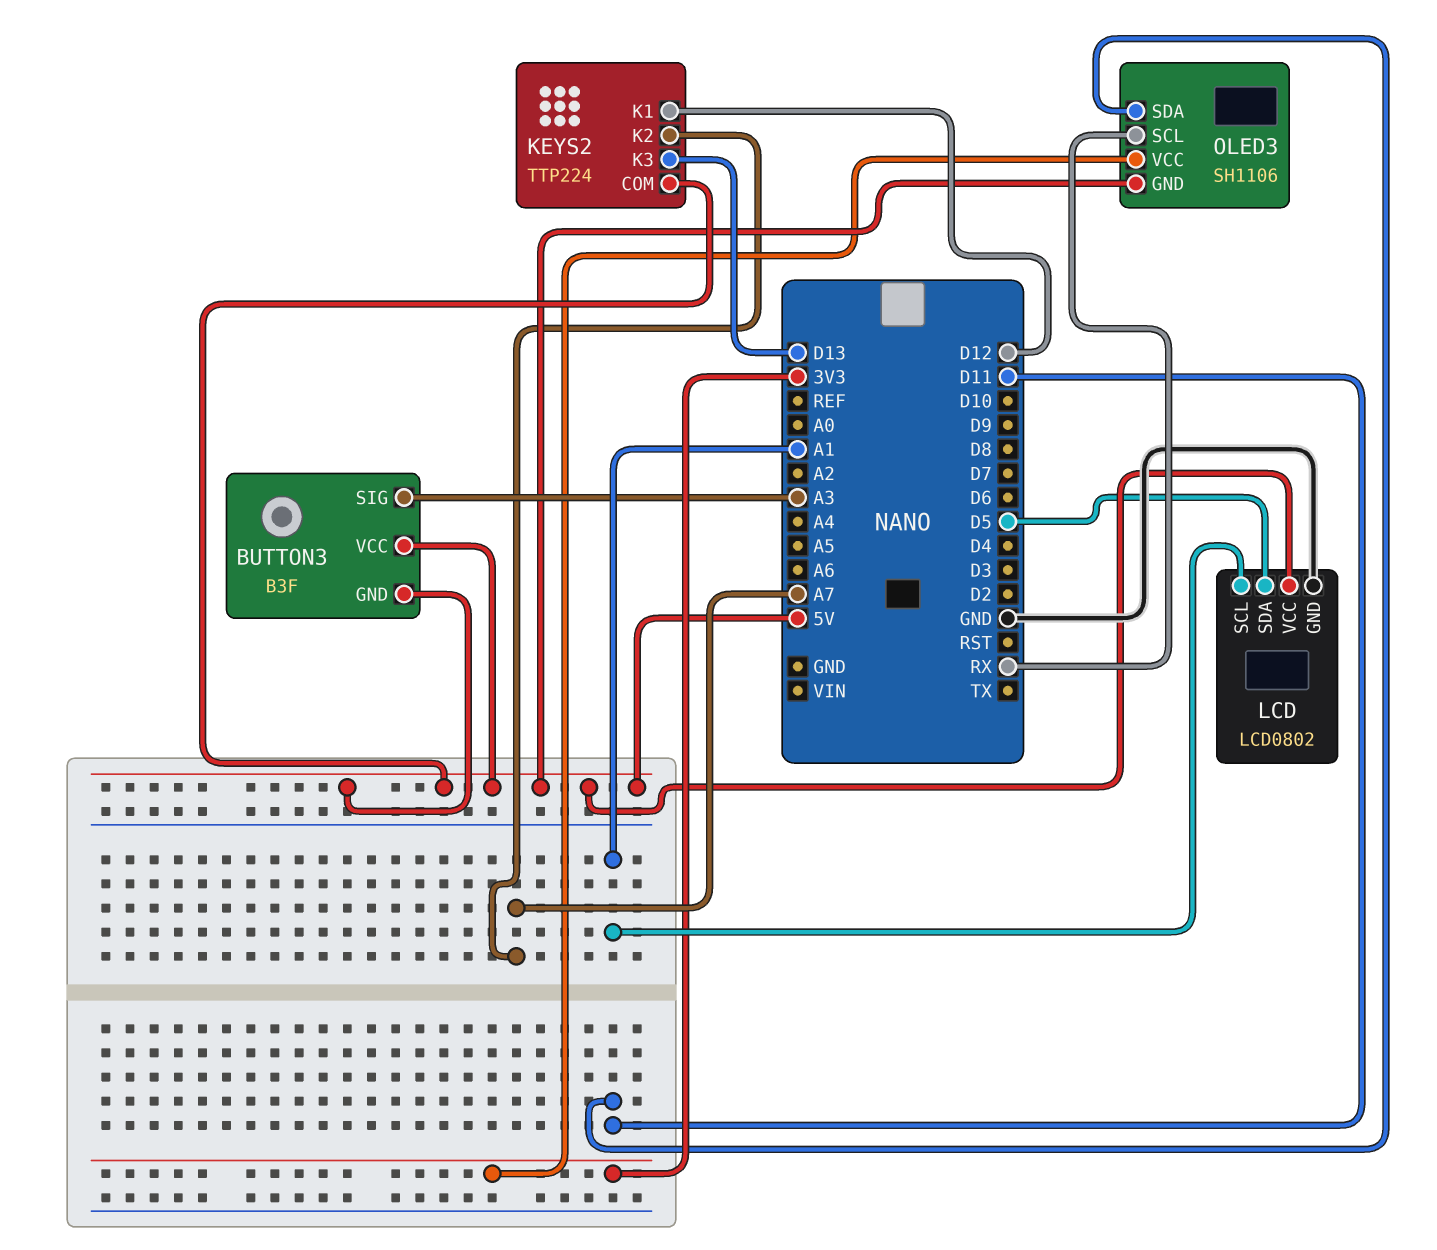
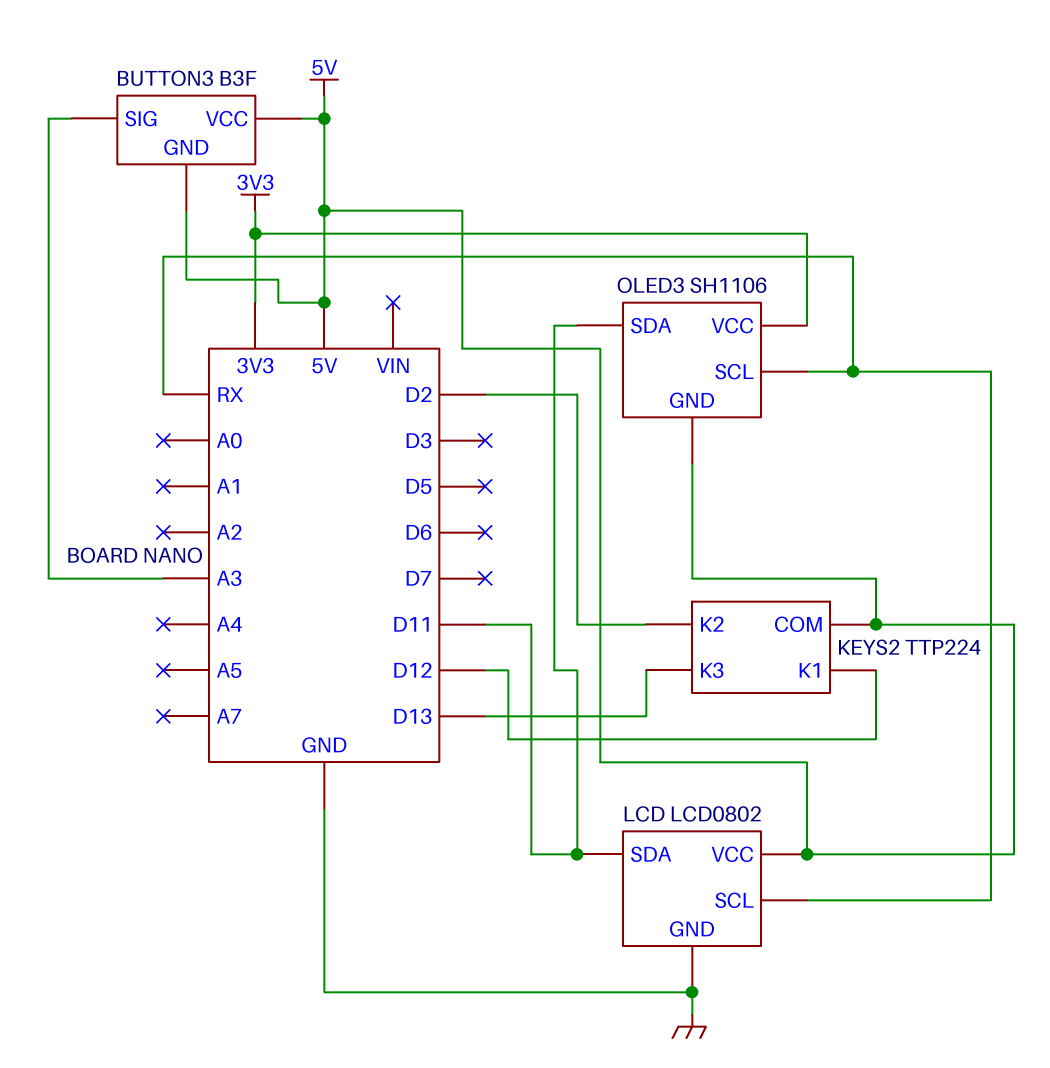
KEYS2 pin K2: A7 -> D2
LCD pin SCL: A1 -> RX
LCD pin SDA: D5 -> D11

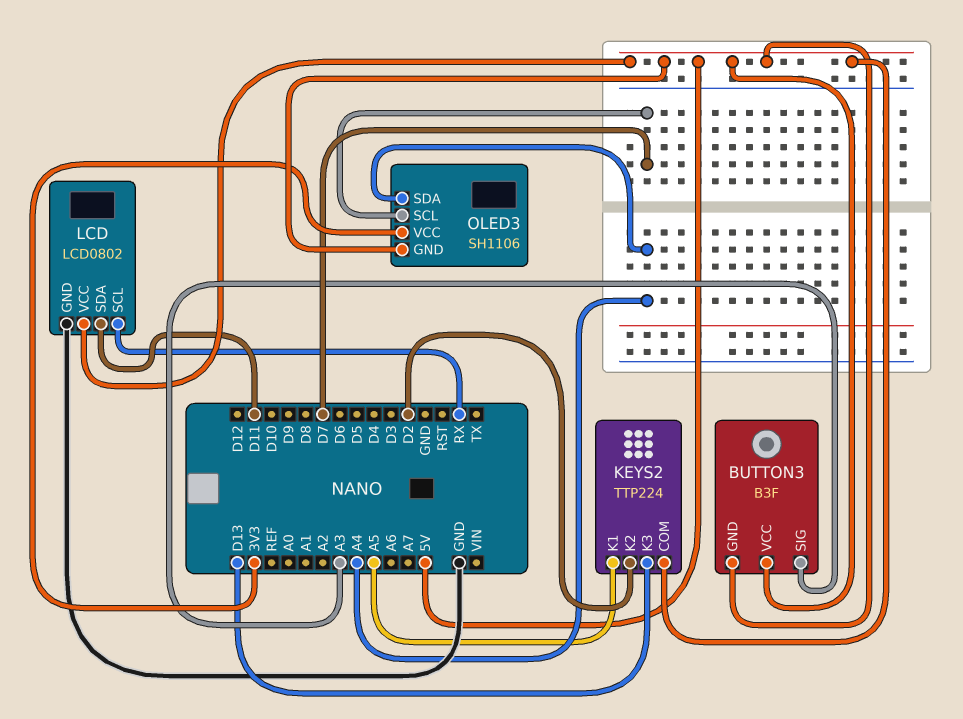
KEYS2 pin K1: D12 -> A5
OLED3 pin SCL: RX -> D7
OLED3 pin SDA: D11 -> A4

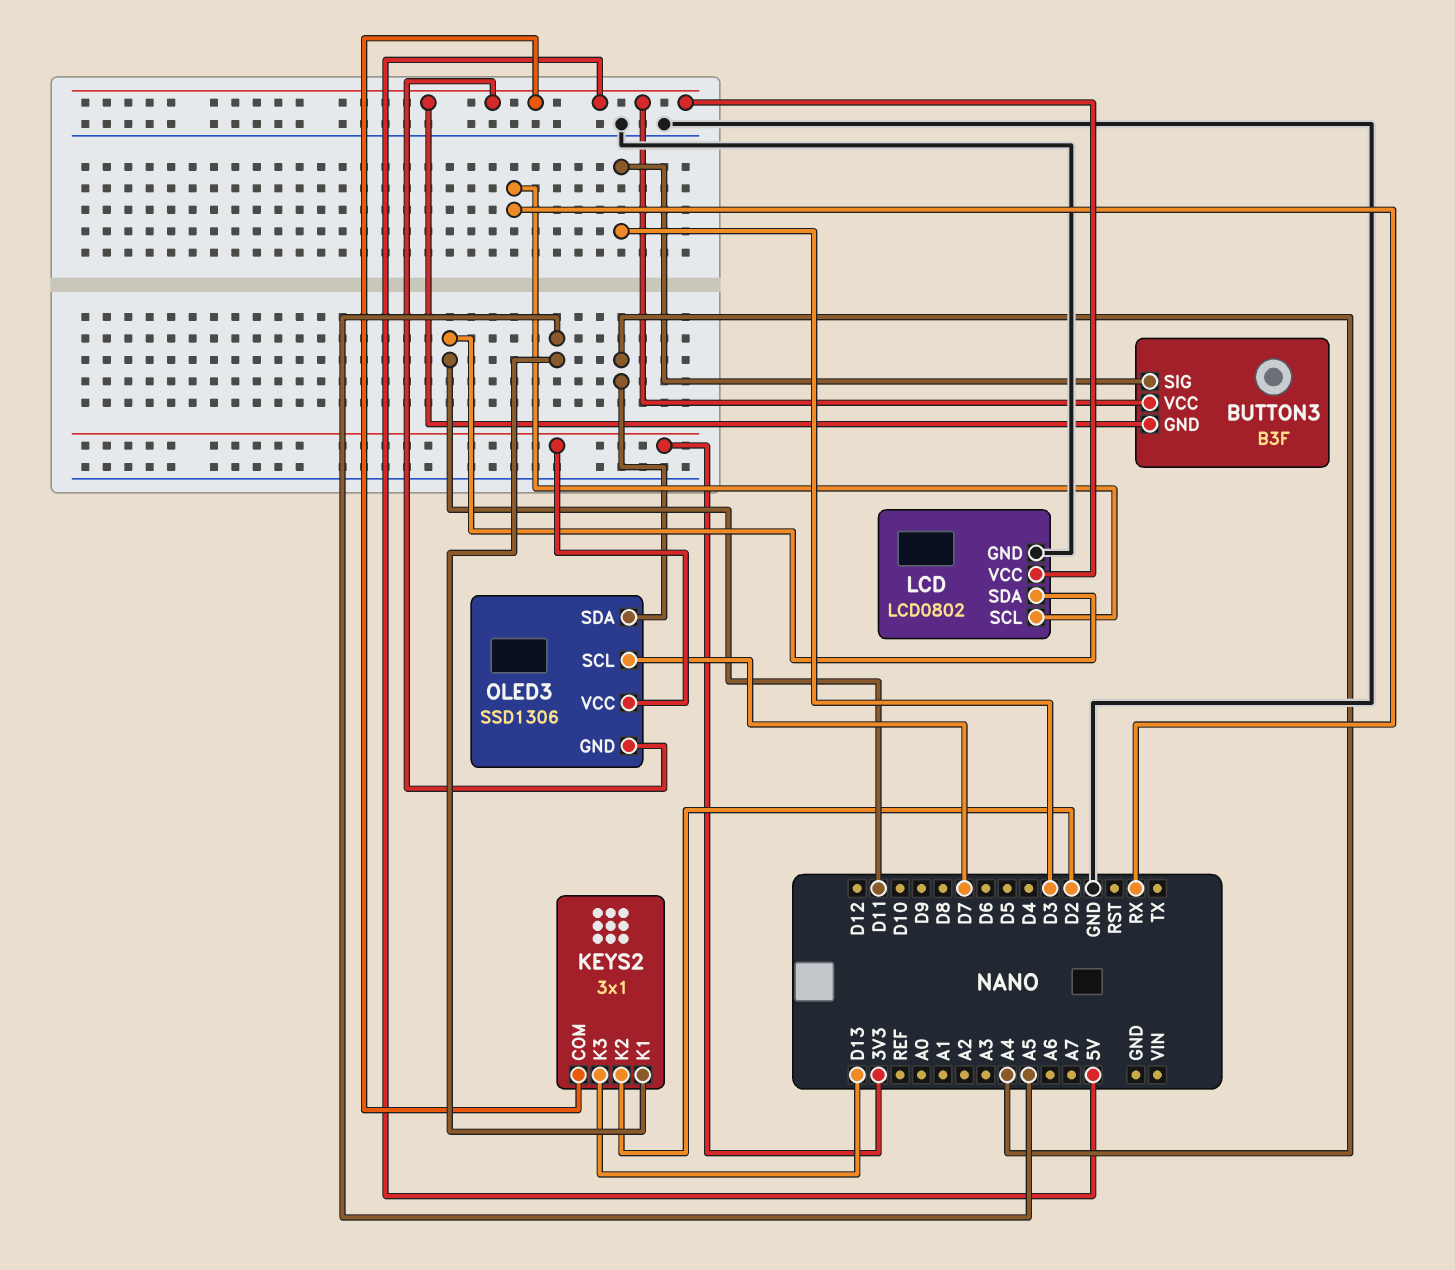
BUTTON3 pin SIG: A3 -> D3
KEYS2: TTP224 -> 3x1
OLED3: SH1106 -> SSD1306

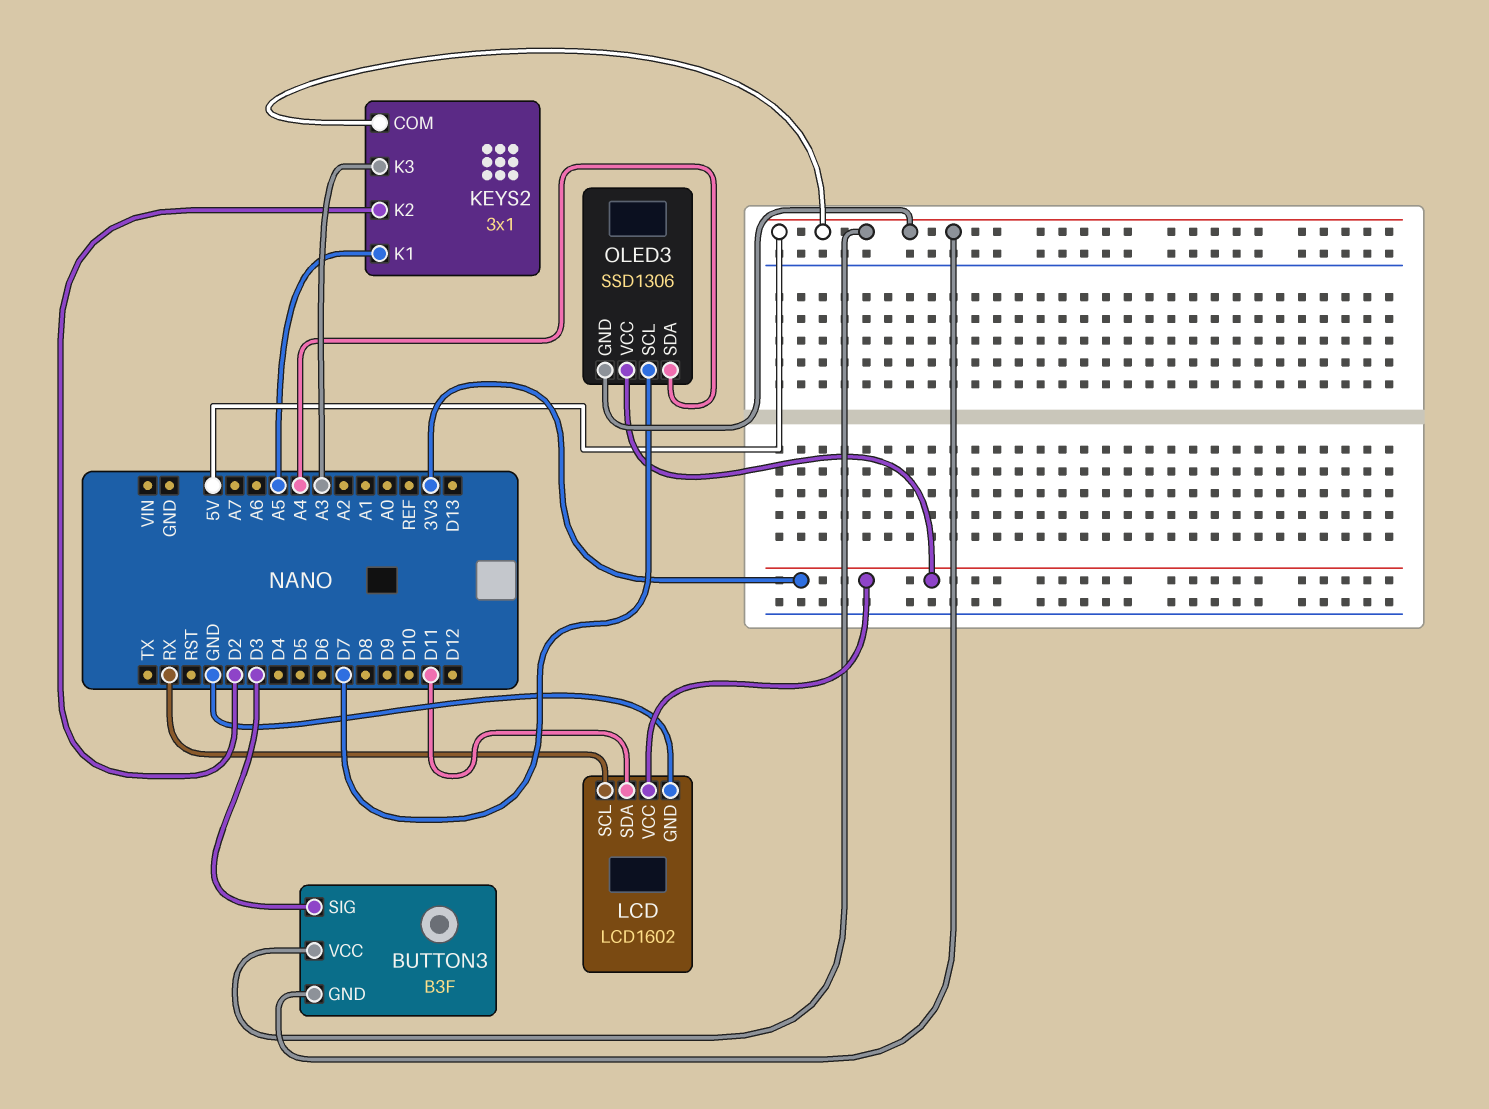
KEYS2 pin K3: D13 -> A3
LCD: LCD0802 -> LCD1602
LCD pin VCC: 5V -> 3V3

